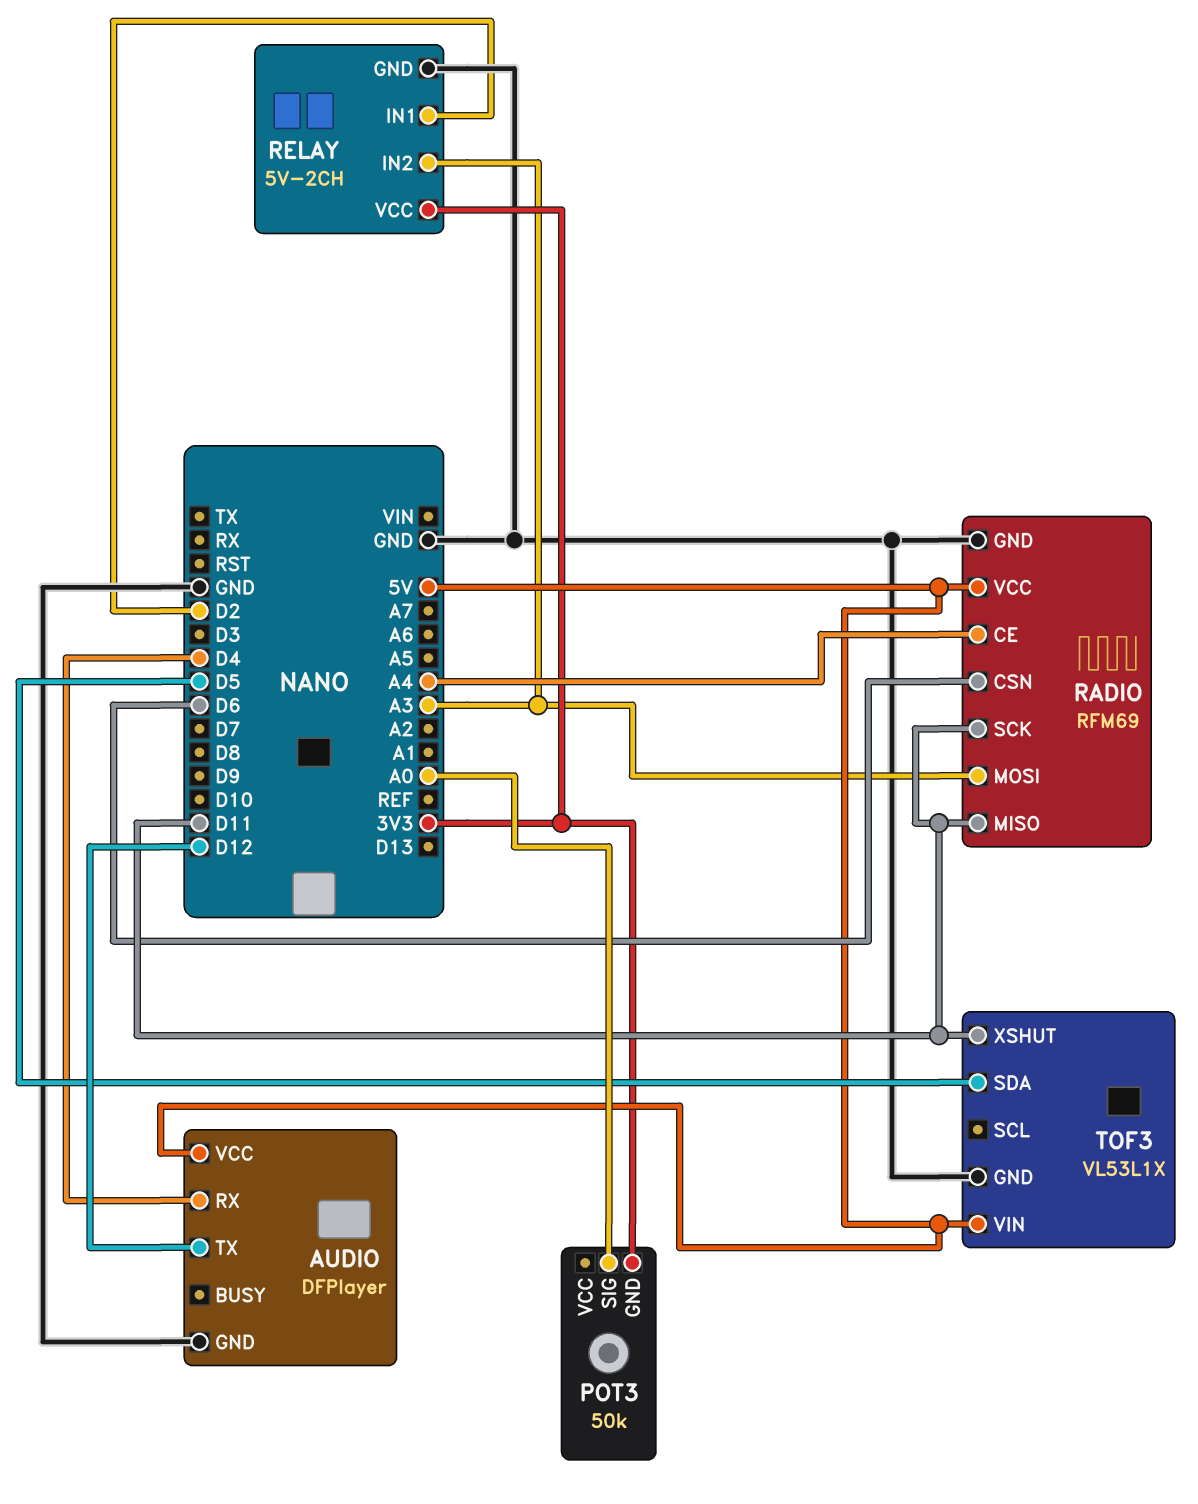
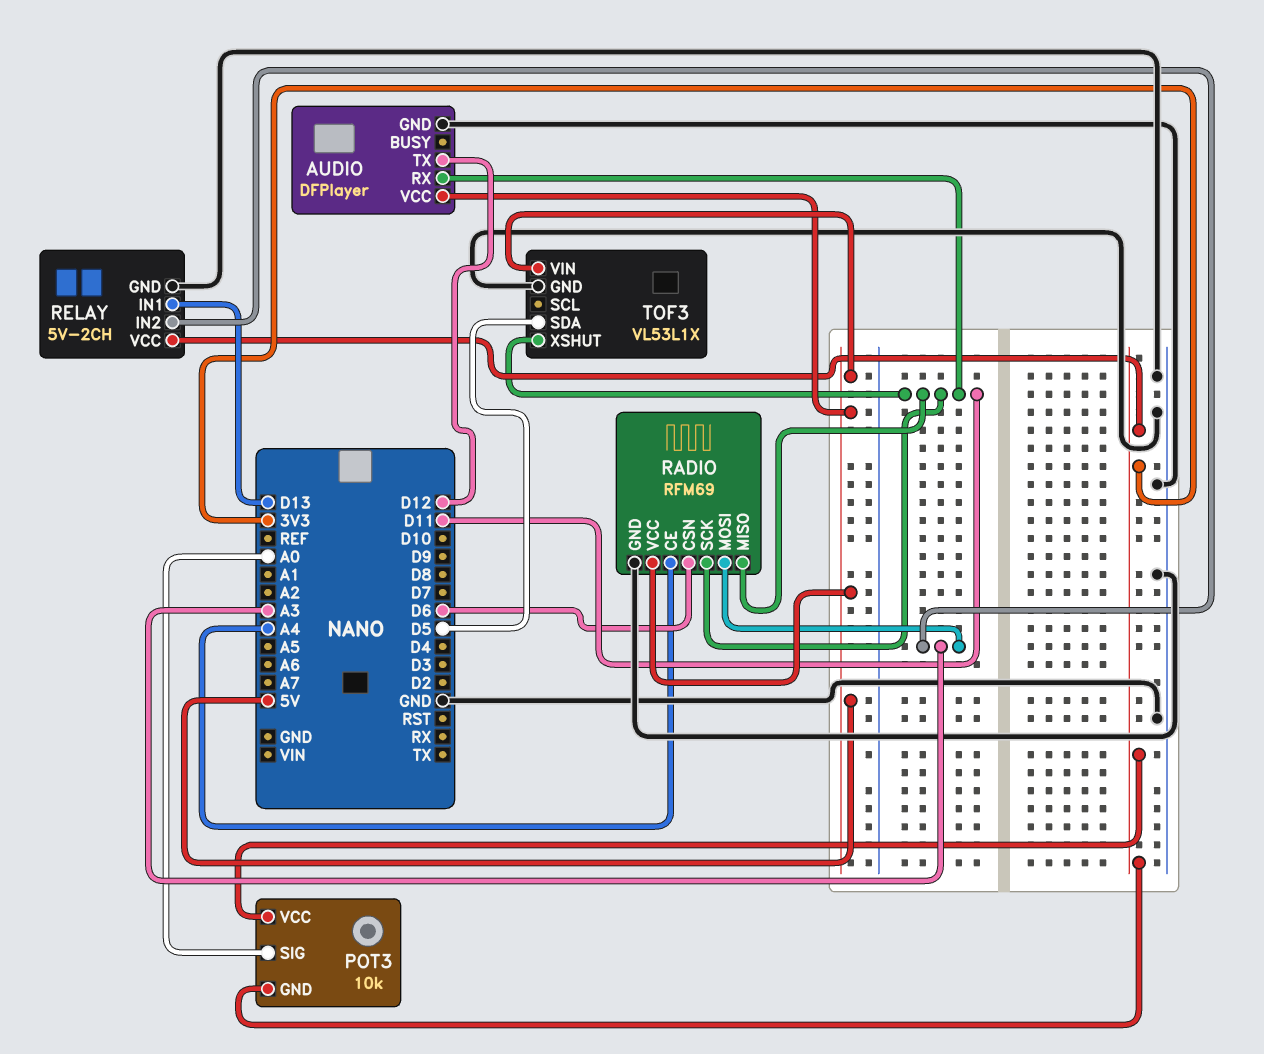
AUDIO pin RX: D4 -> D11
POT3: 50k -> 10k
POT3 pin VCC: none -> 3V3
RELAY pin IN1: D2 -> D13

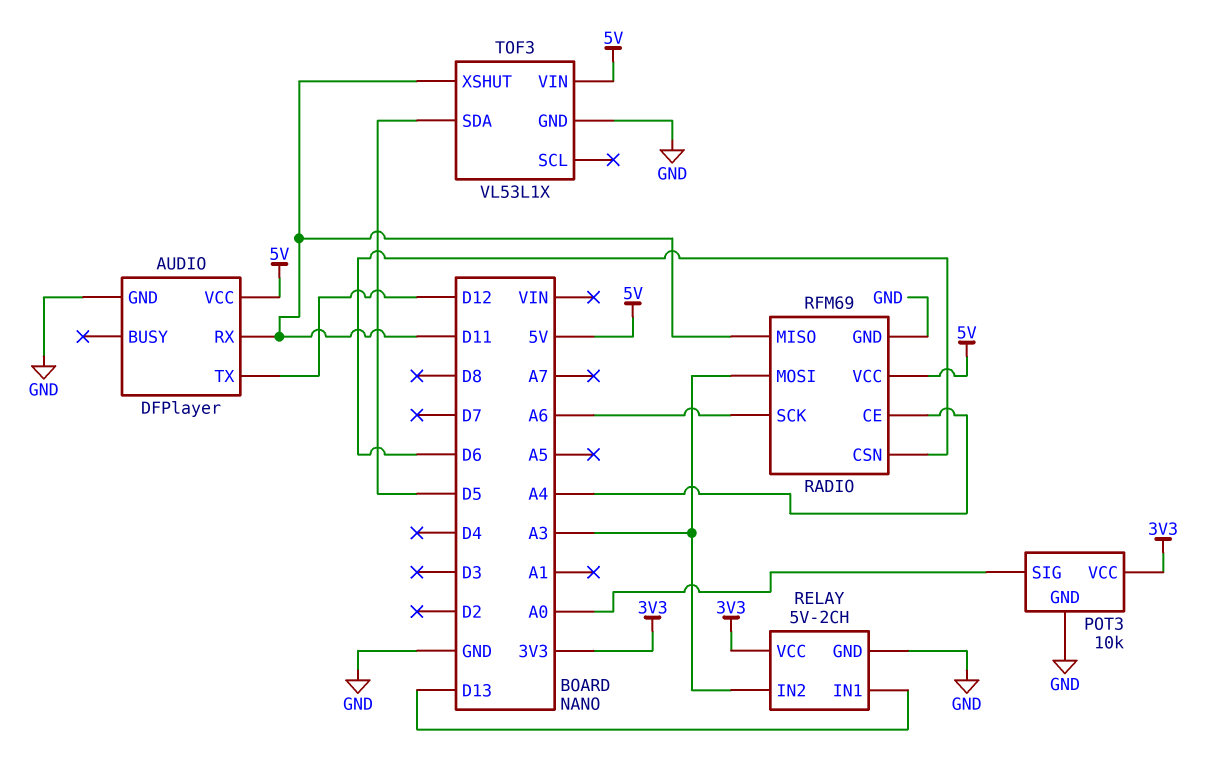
POT3 pin GND: 3V3 -> GND
RADIO pin SCK: D11 -> A6

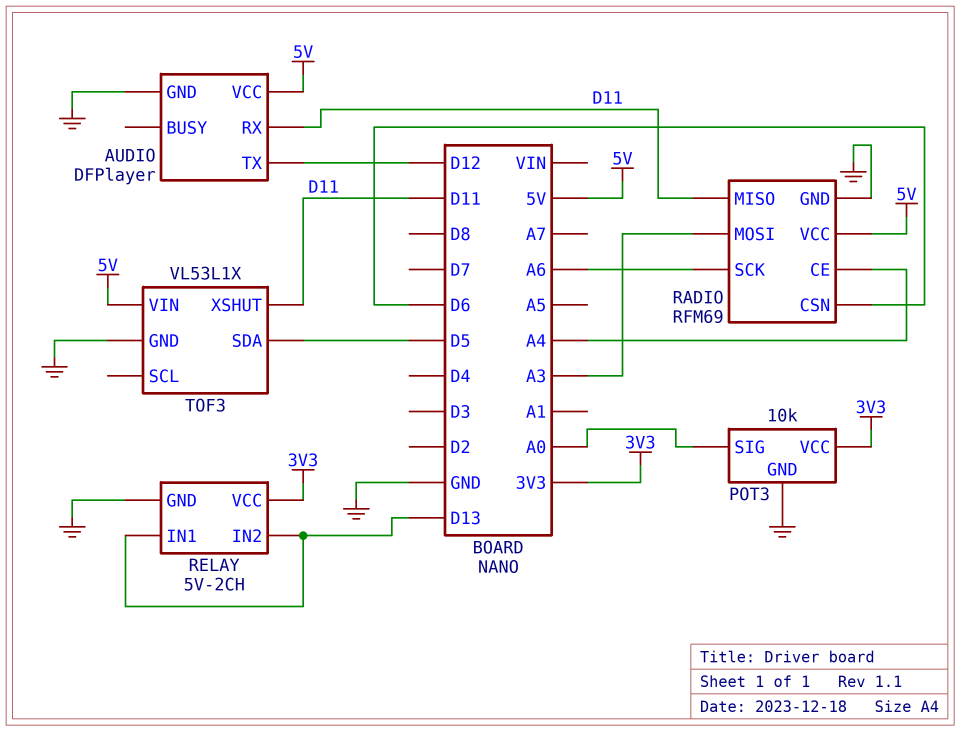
RELAY pin IN2: A3 -> D13

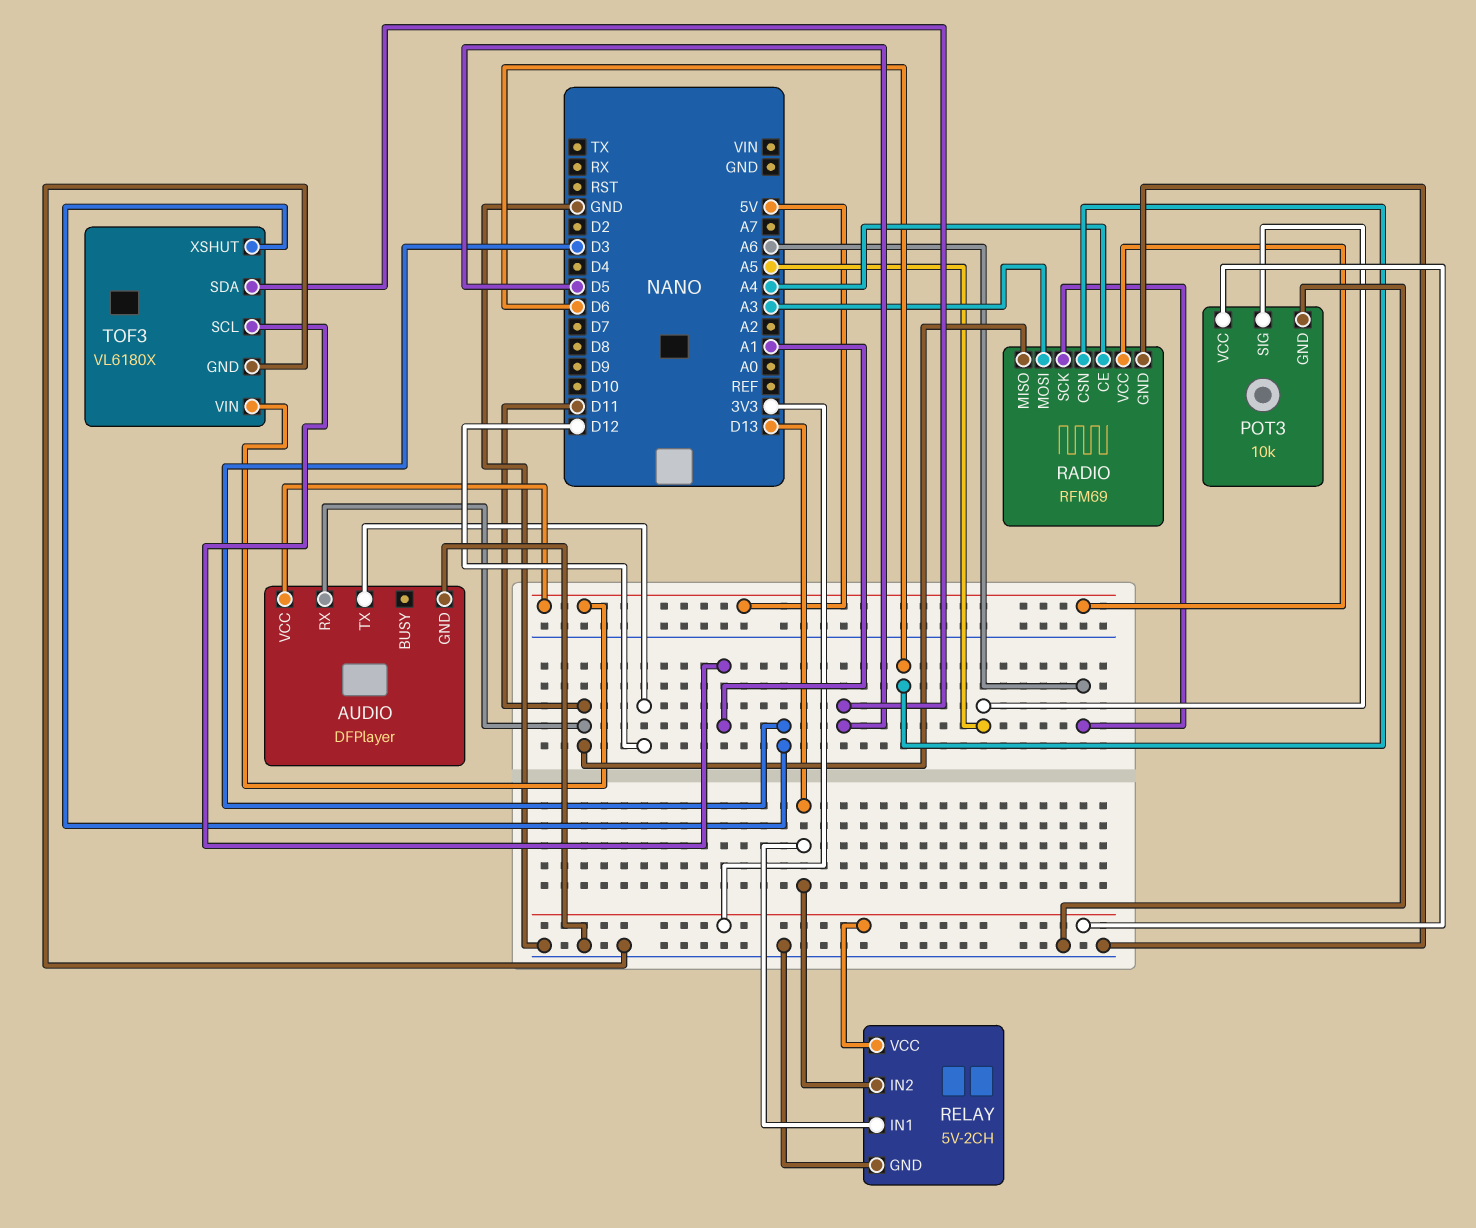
POT3 pin SIG: A0 -> A5
TOF3: VL53L1X -> VL6180X
TOF3 pin SCL: none -> A1
TOF3 pin XSHUT: D11 -> D3

